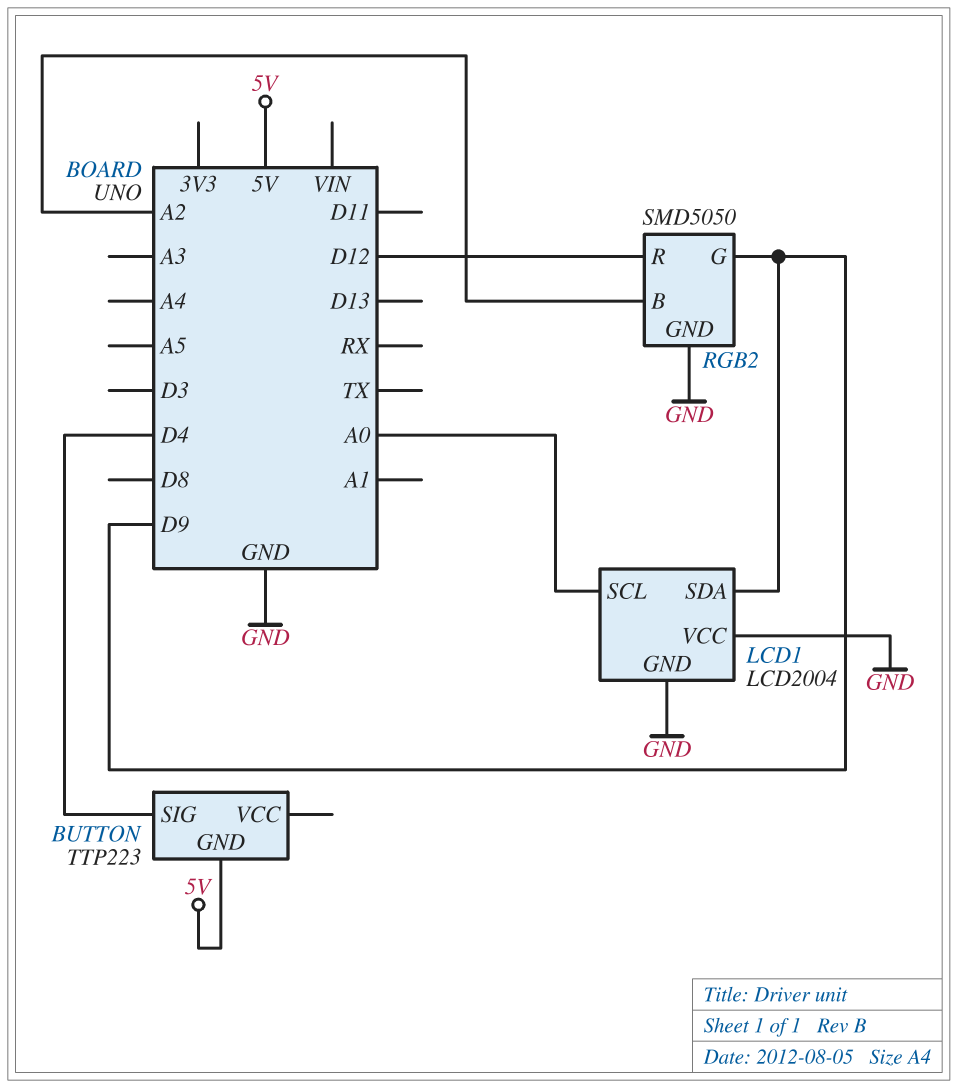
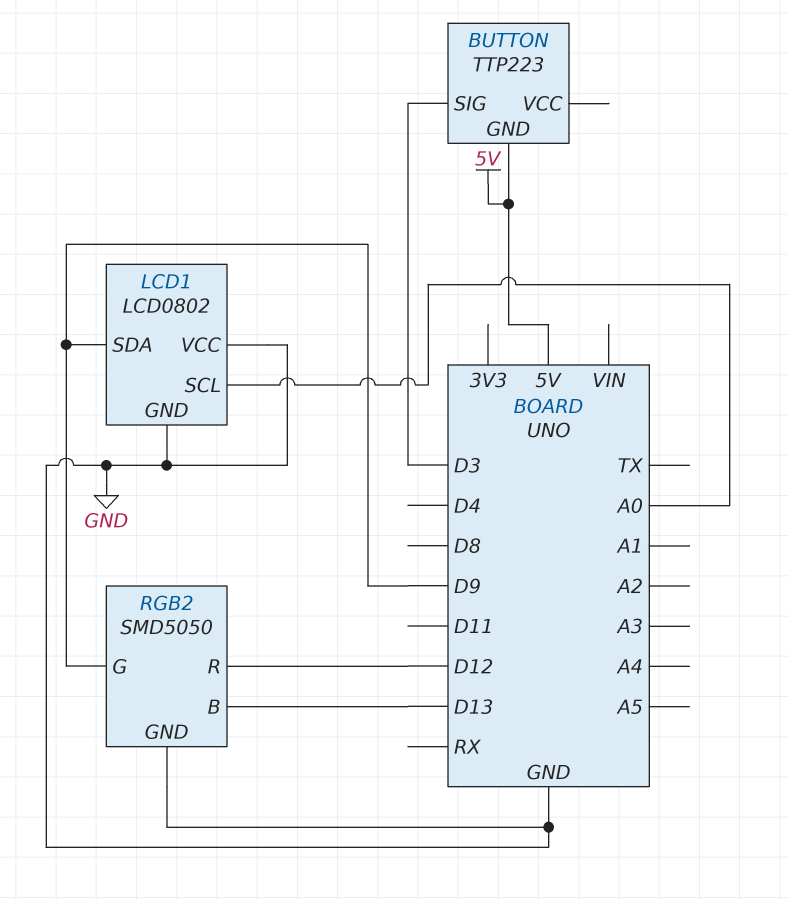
BUTTON pin SIG: D4 -> D3
LCD1: LCD2004 -> LCD0802
RGB2 pin B: A2 -> D13

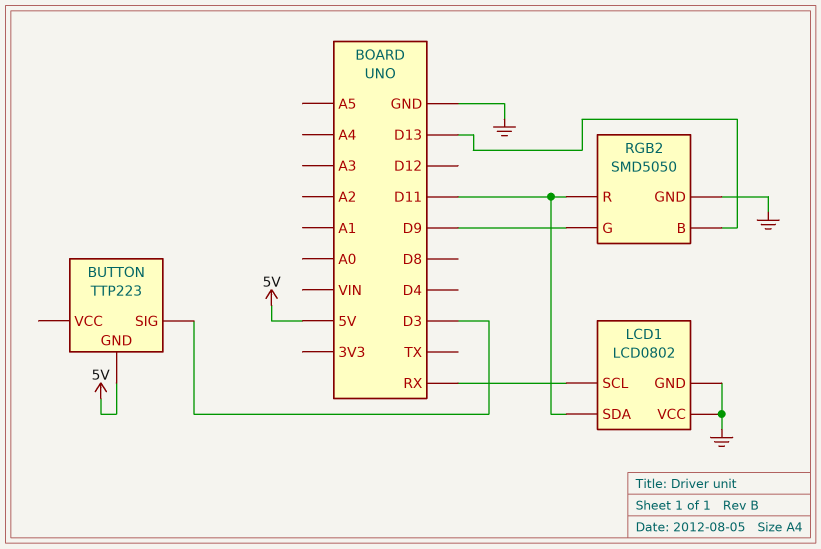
LCD1 pin SCL: A0 -> RX
LCD1 pin SDA: D9 -> D11
RGB2 pin R: D12 -> D11

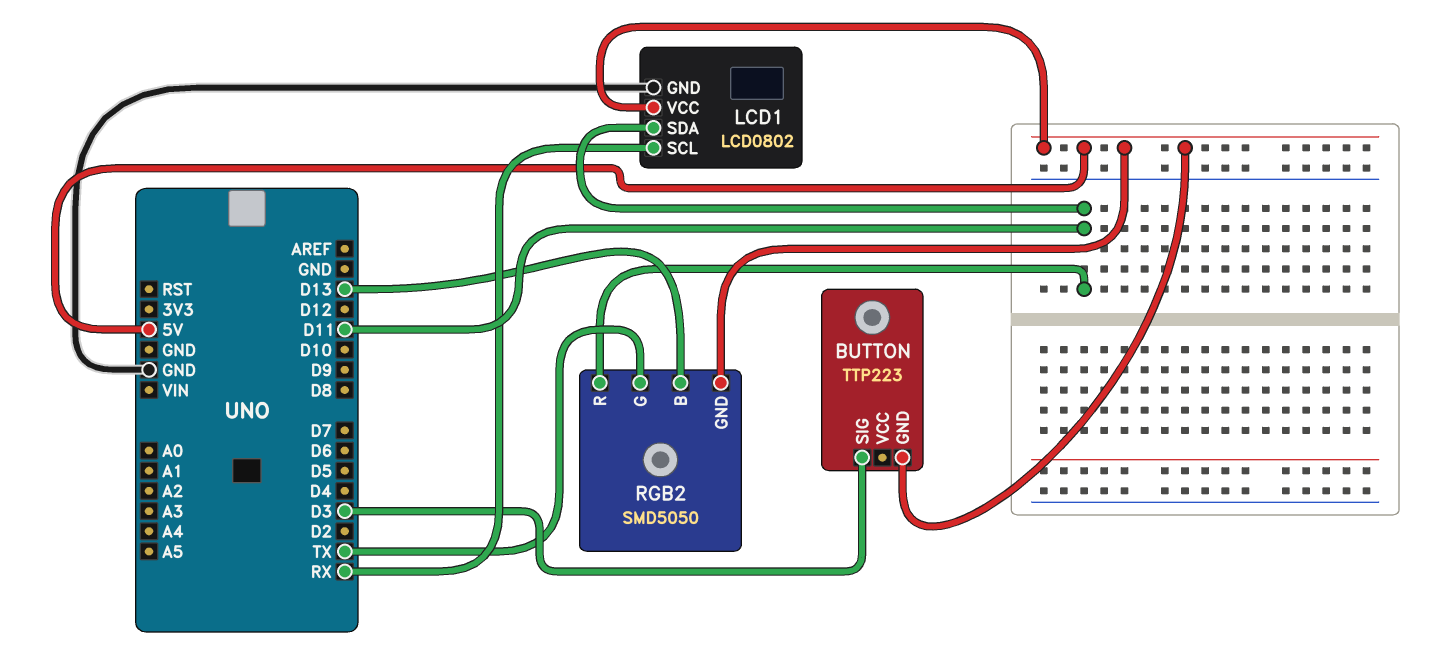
LCD1 pin VCC: GND -> 5V
RGB2 pin G: D9 -> TX
RGB2 pin GND: GND -> 5V

